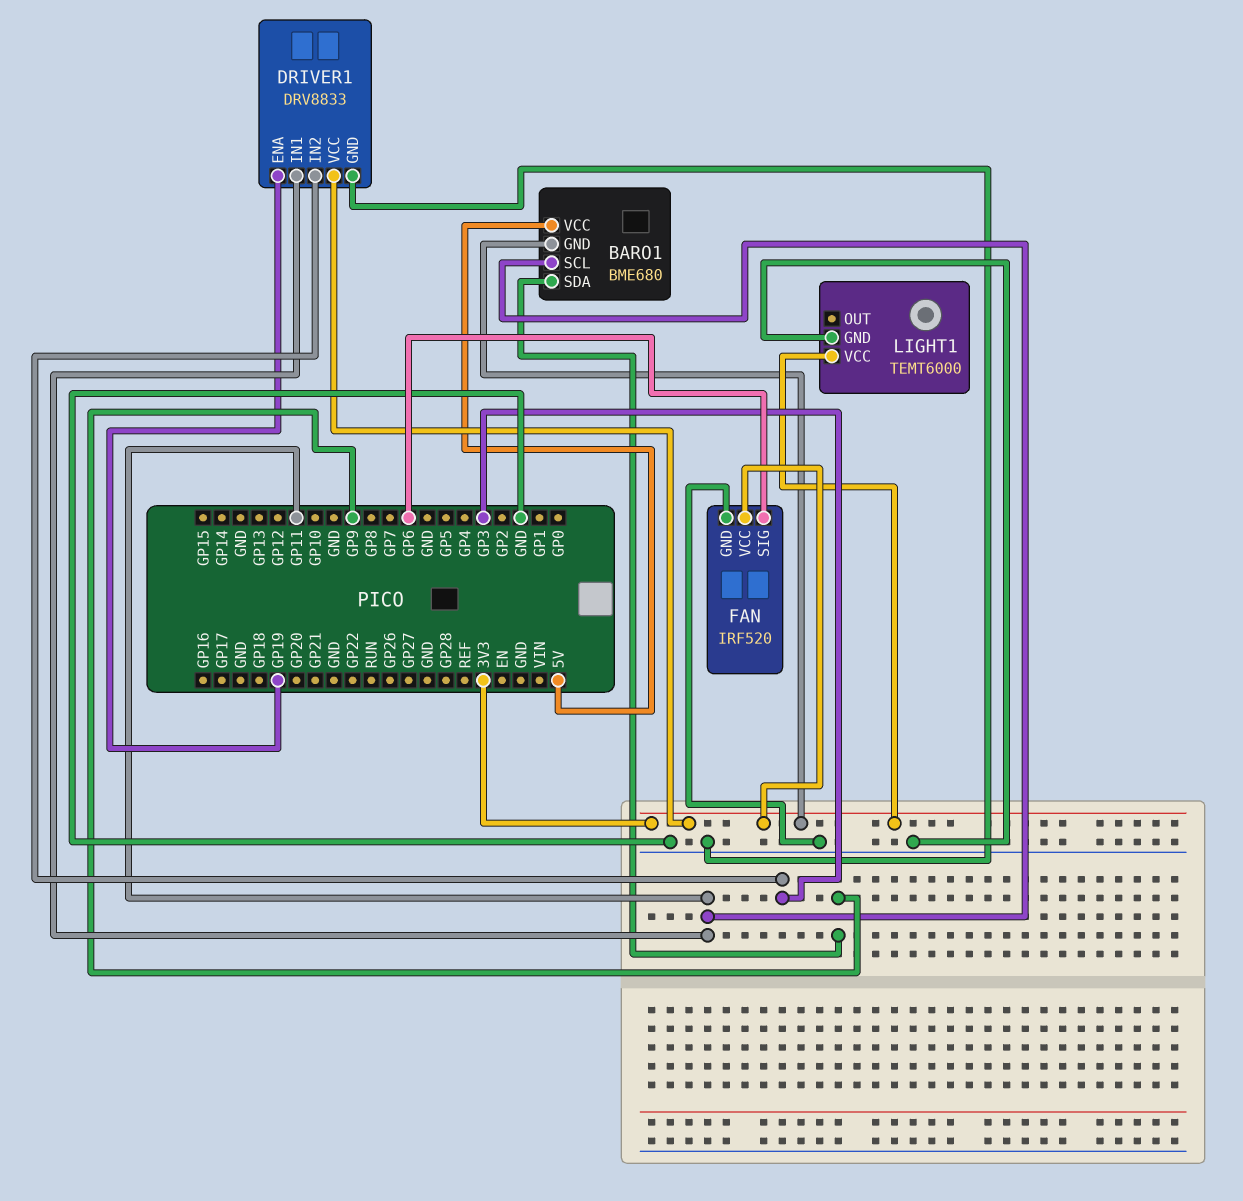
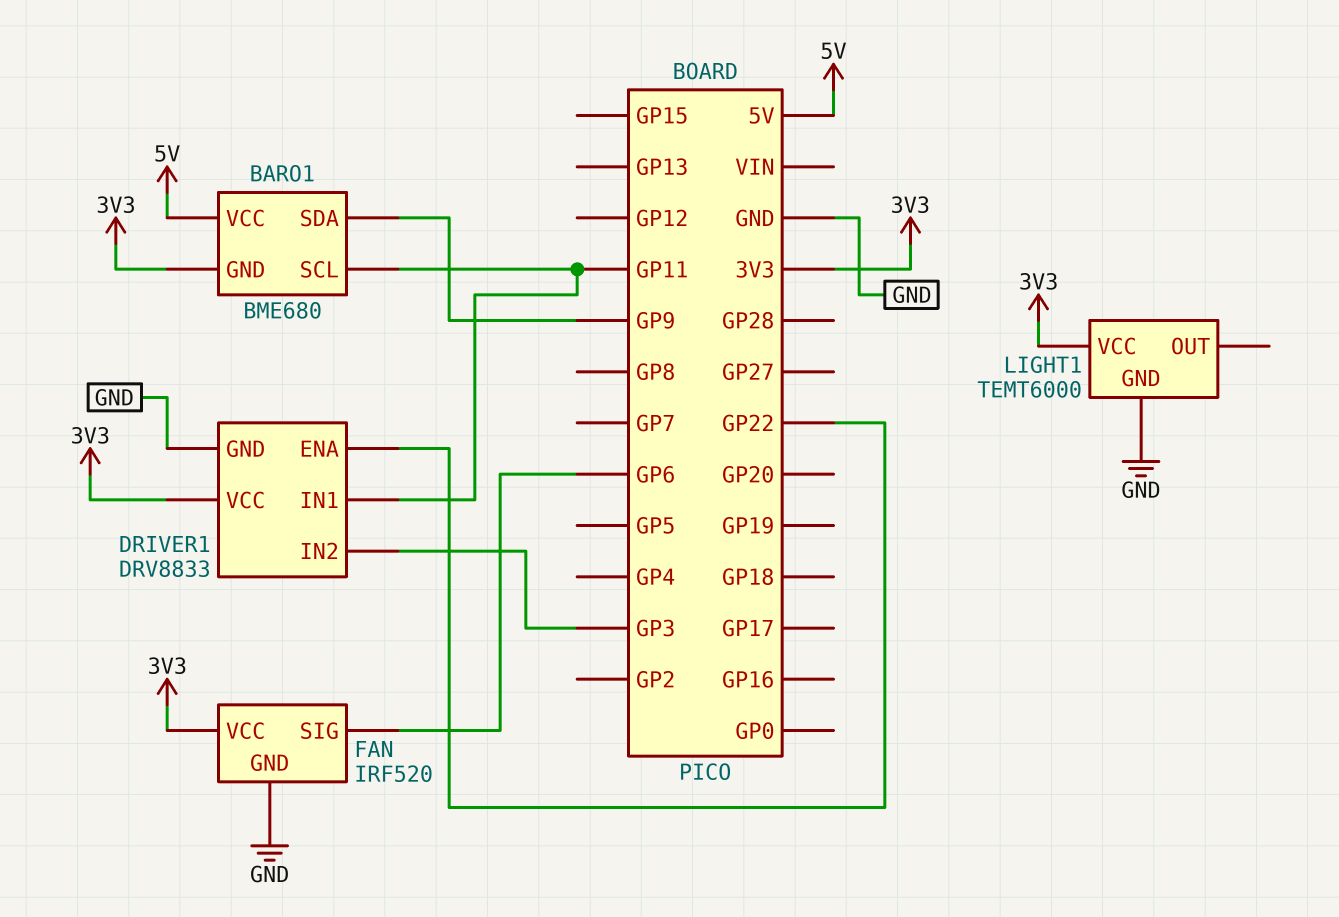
DRIVER1 pin ENA: GP19 -> GP22

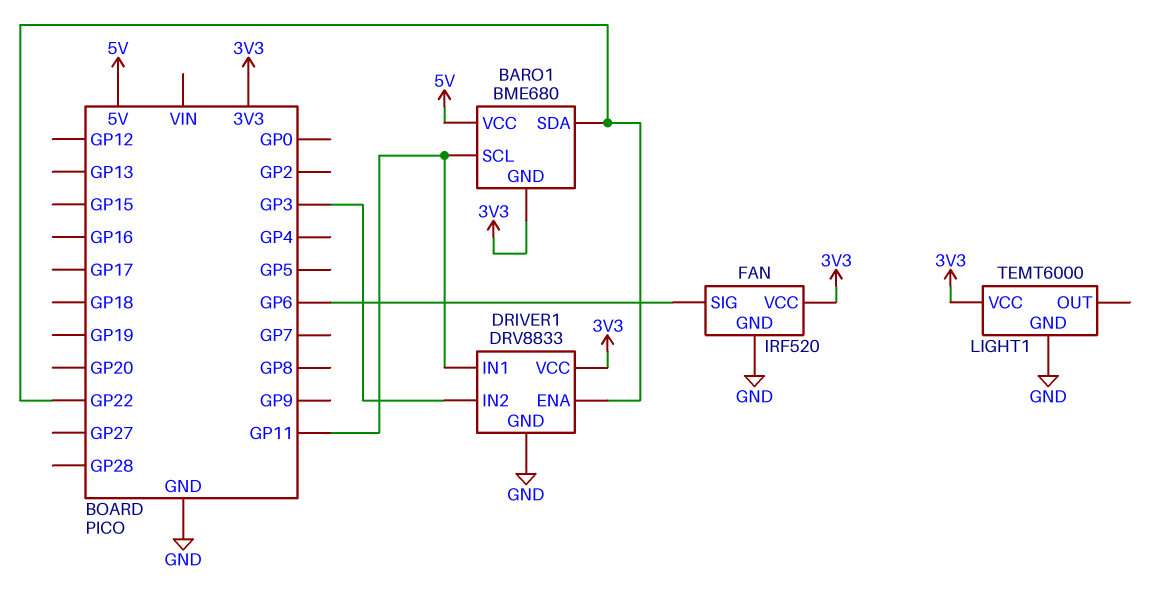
BARO1 pin SDA: GP9 -> GP22

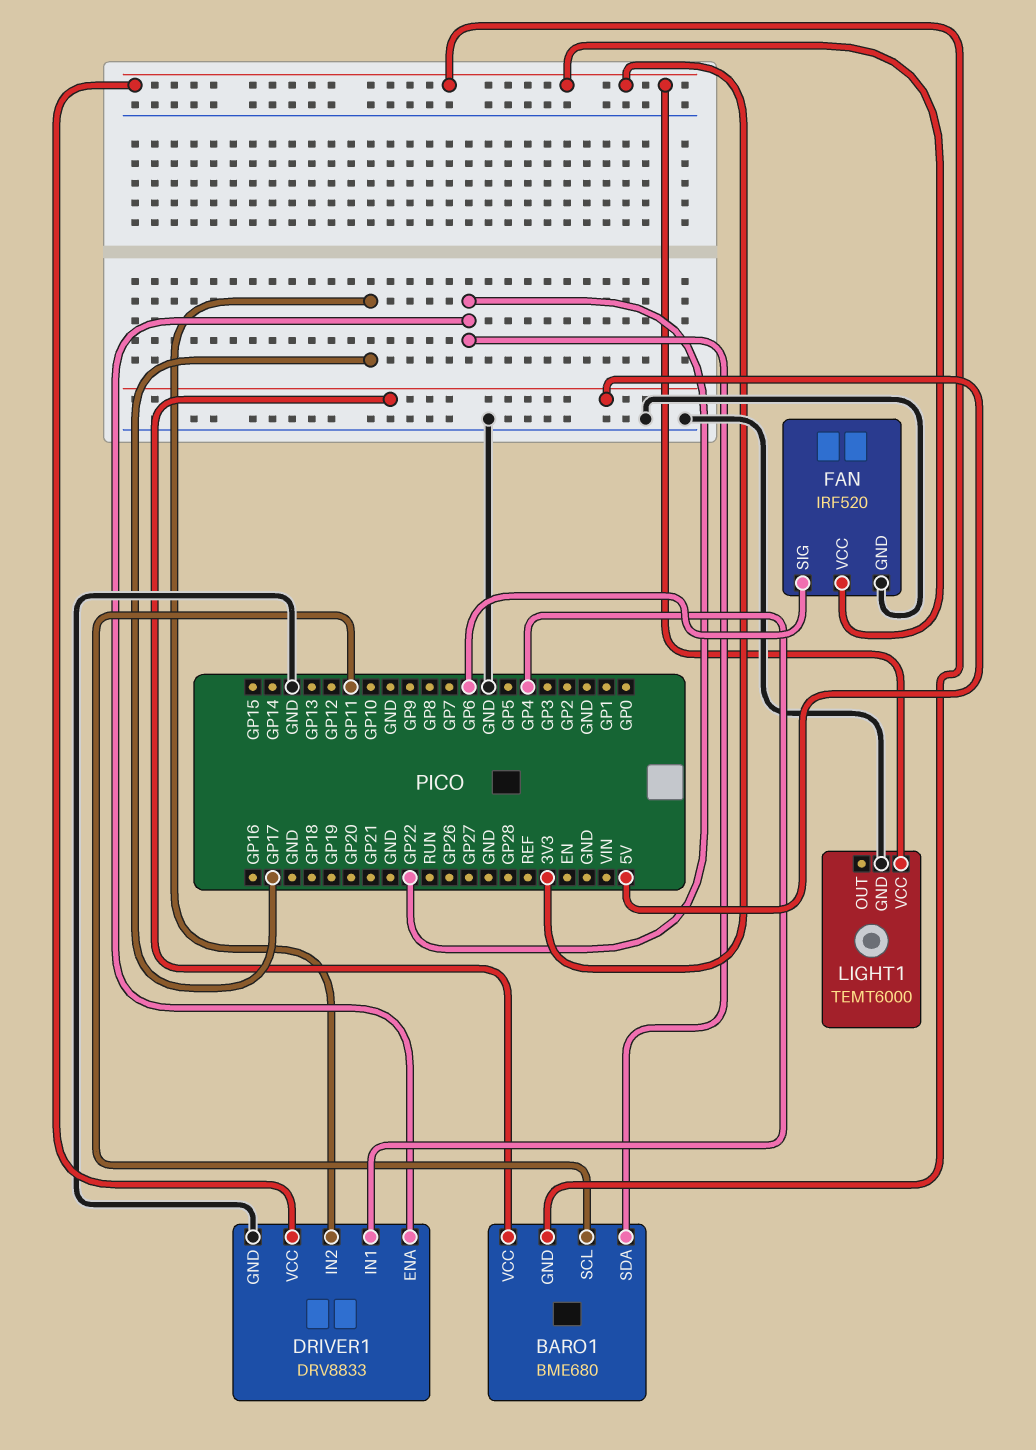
DRIVER1 pin IN1: GP11 -> GP4
DRIVER1 pin IN2: GP3 -> GP17

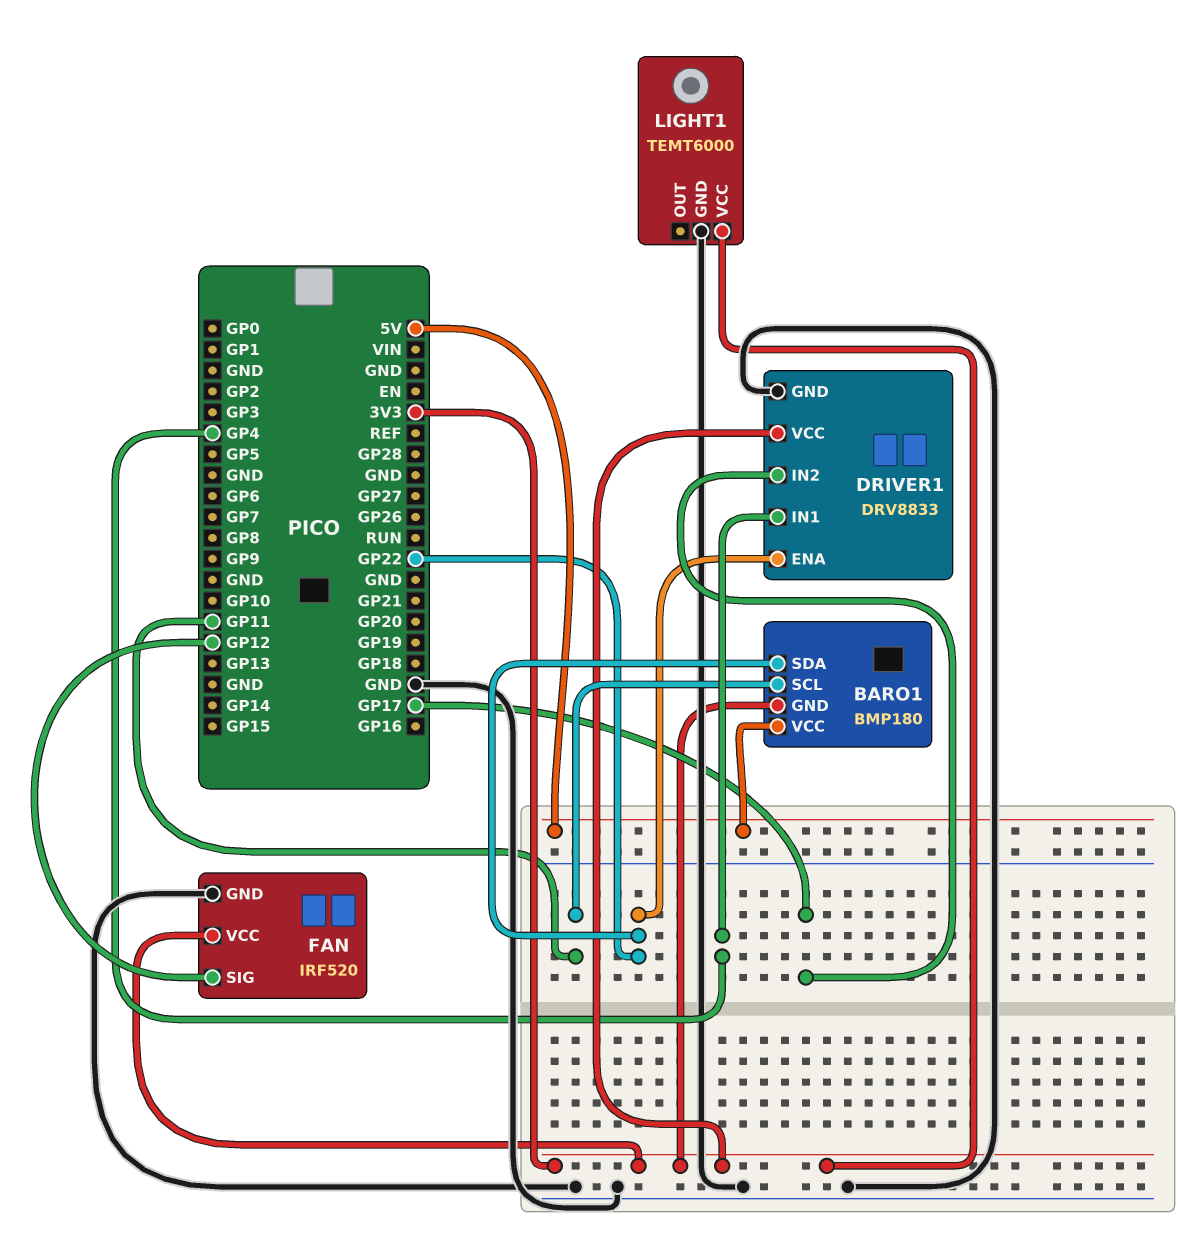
BARO1: BME680 -> BMP180
FAN pin SIG: GP6 -> GP12

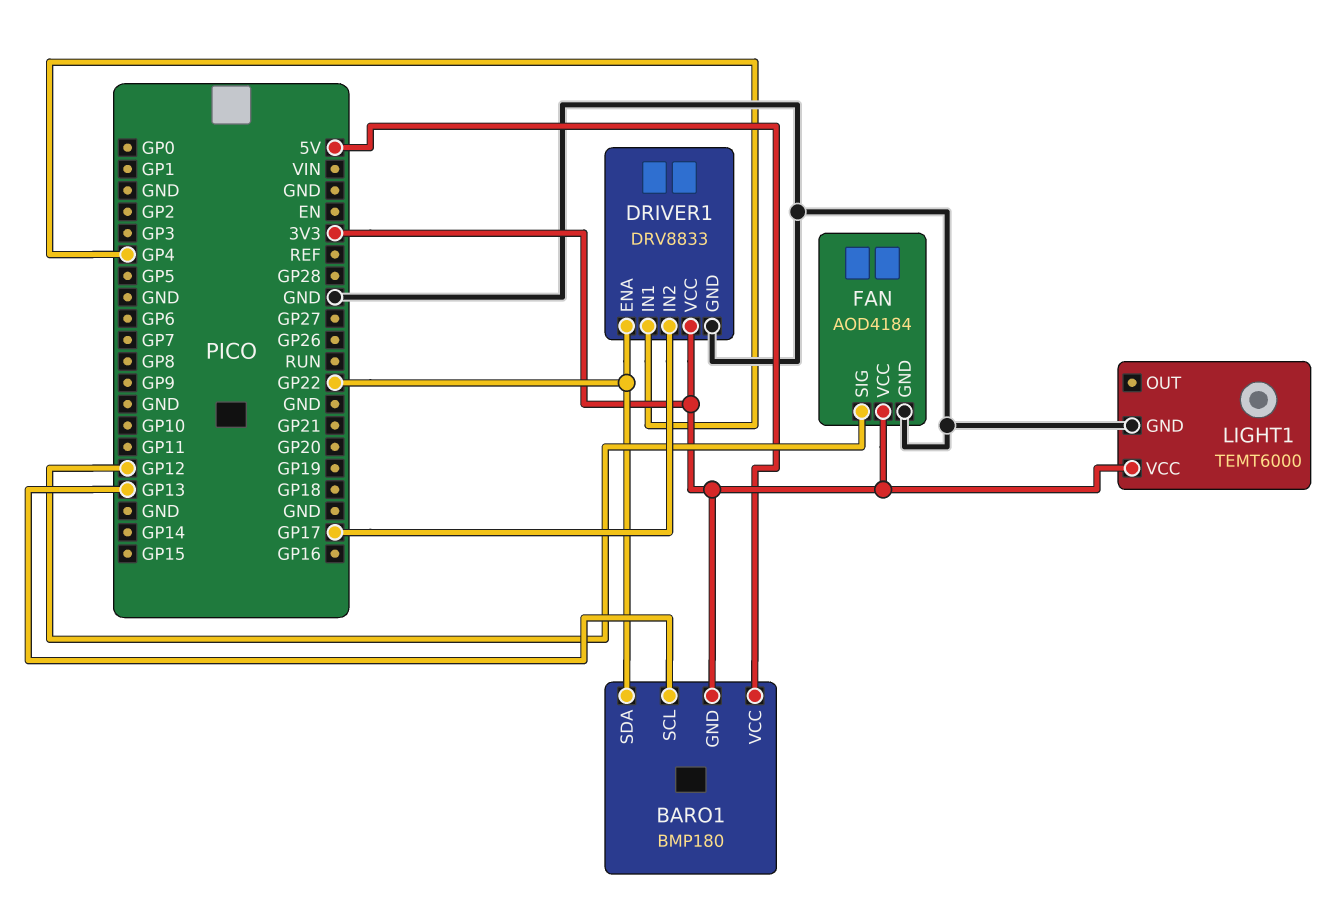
BARO1 pin SCL: GP11 -> GP13
FAN: IRF520 -> AOD4184

